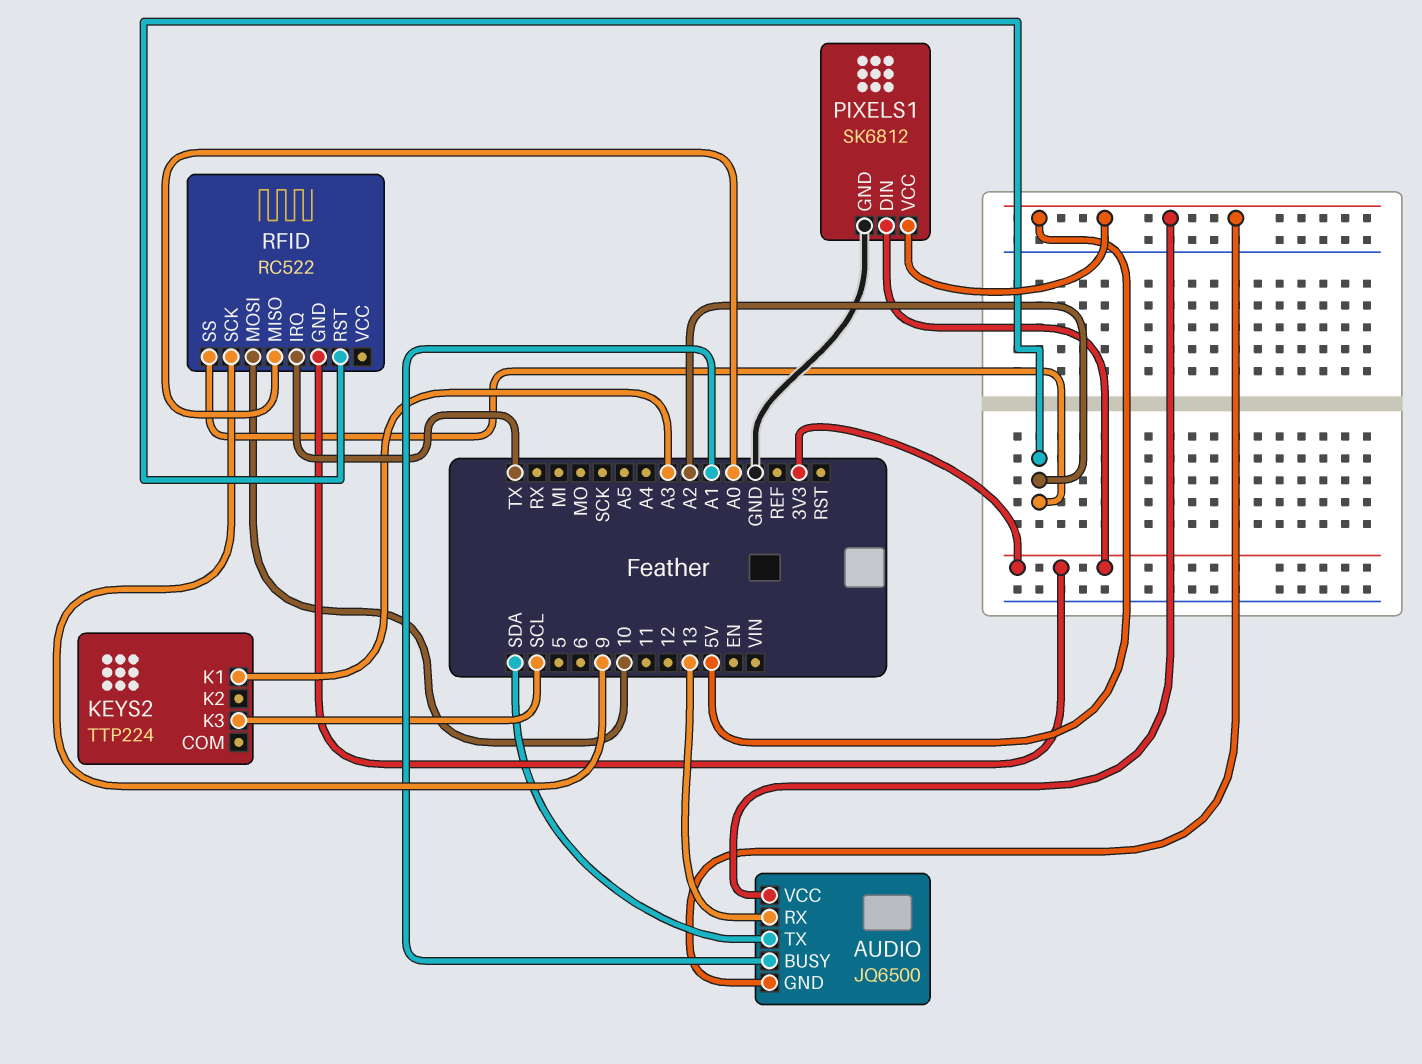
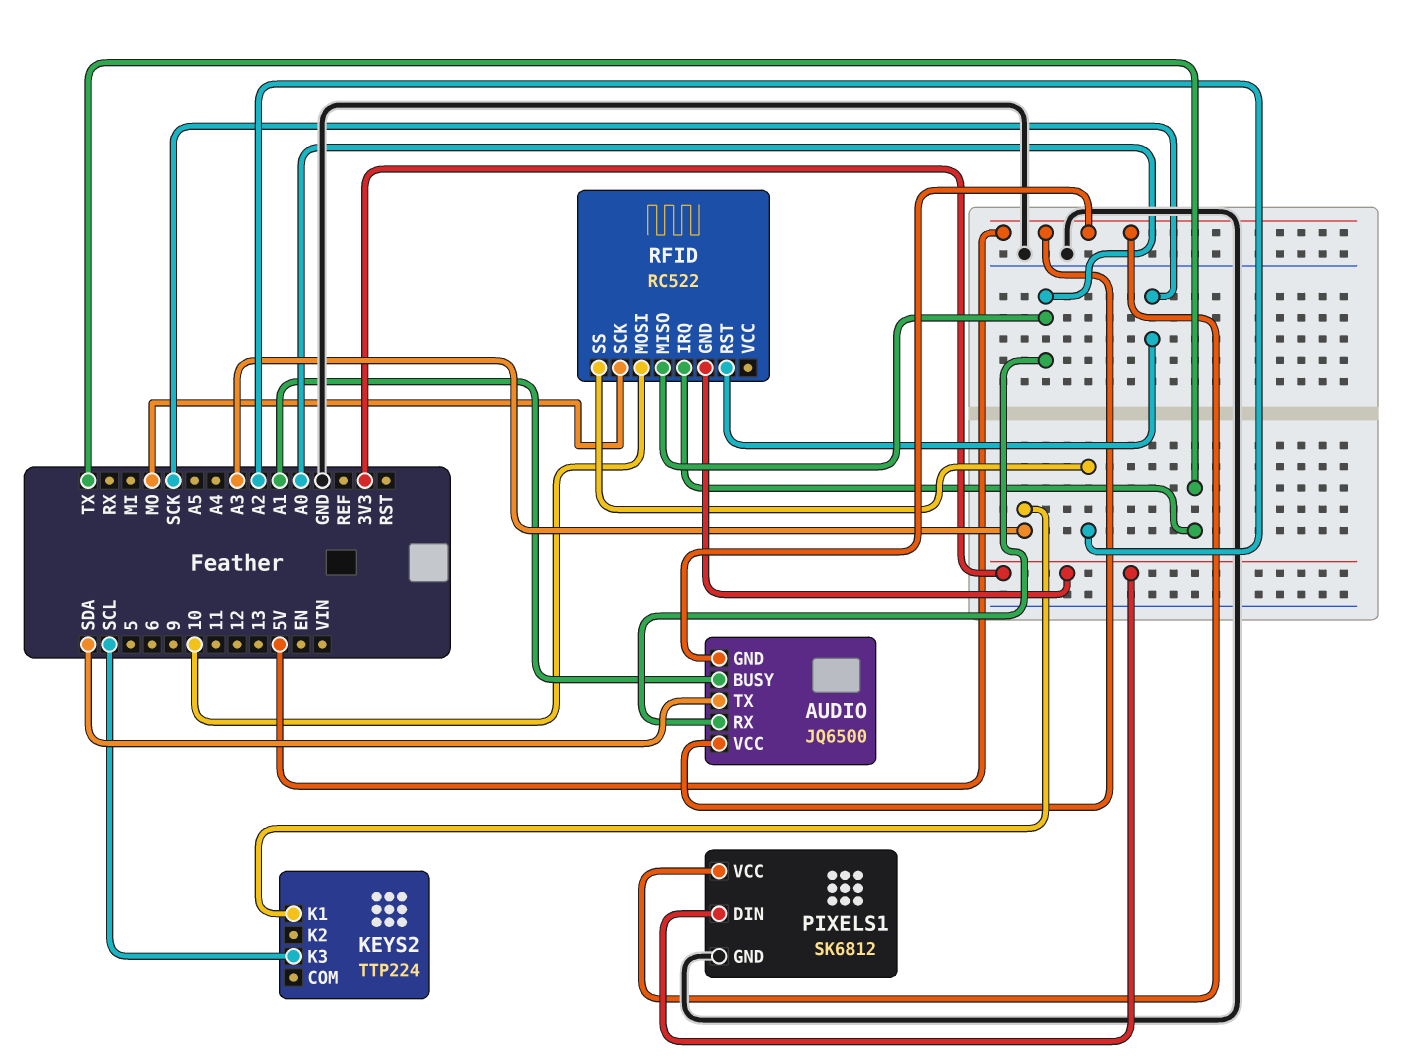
AUDIO pin RX: 13 -> A0
RFID pin RST: A2 -> SCK
RFID pin SCK: 9 -> MO

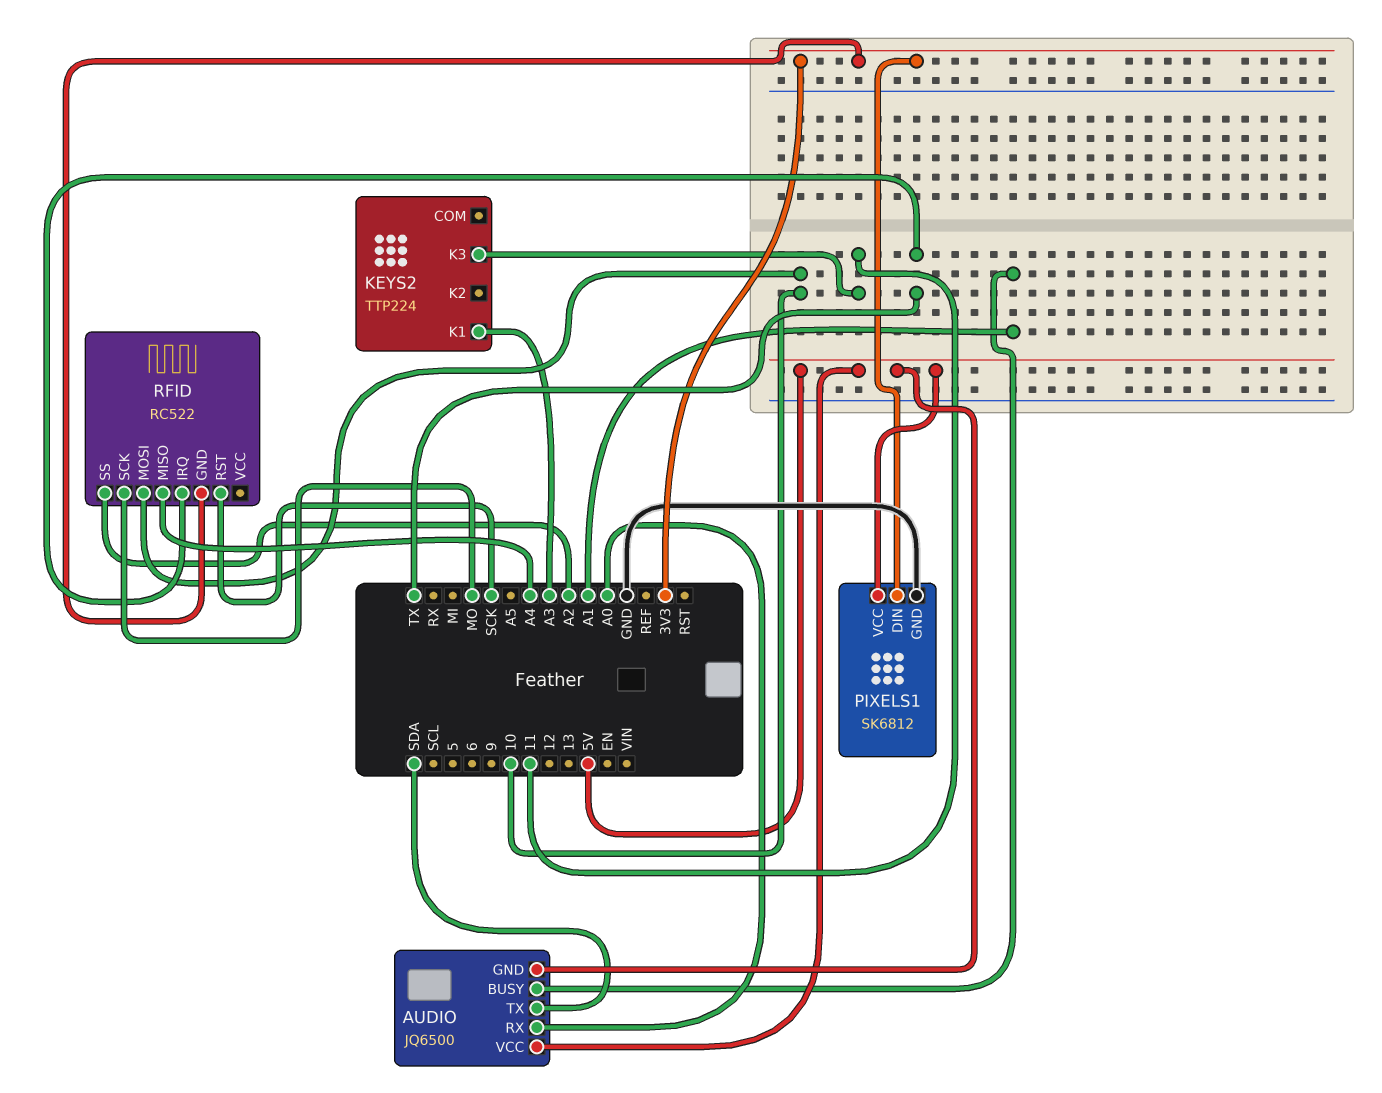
KEYS2 pin K3: SCL -> 11
RFID pin MISO: A0 -> A4

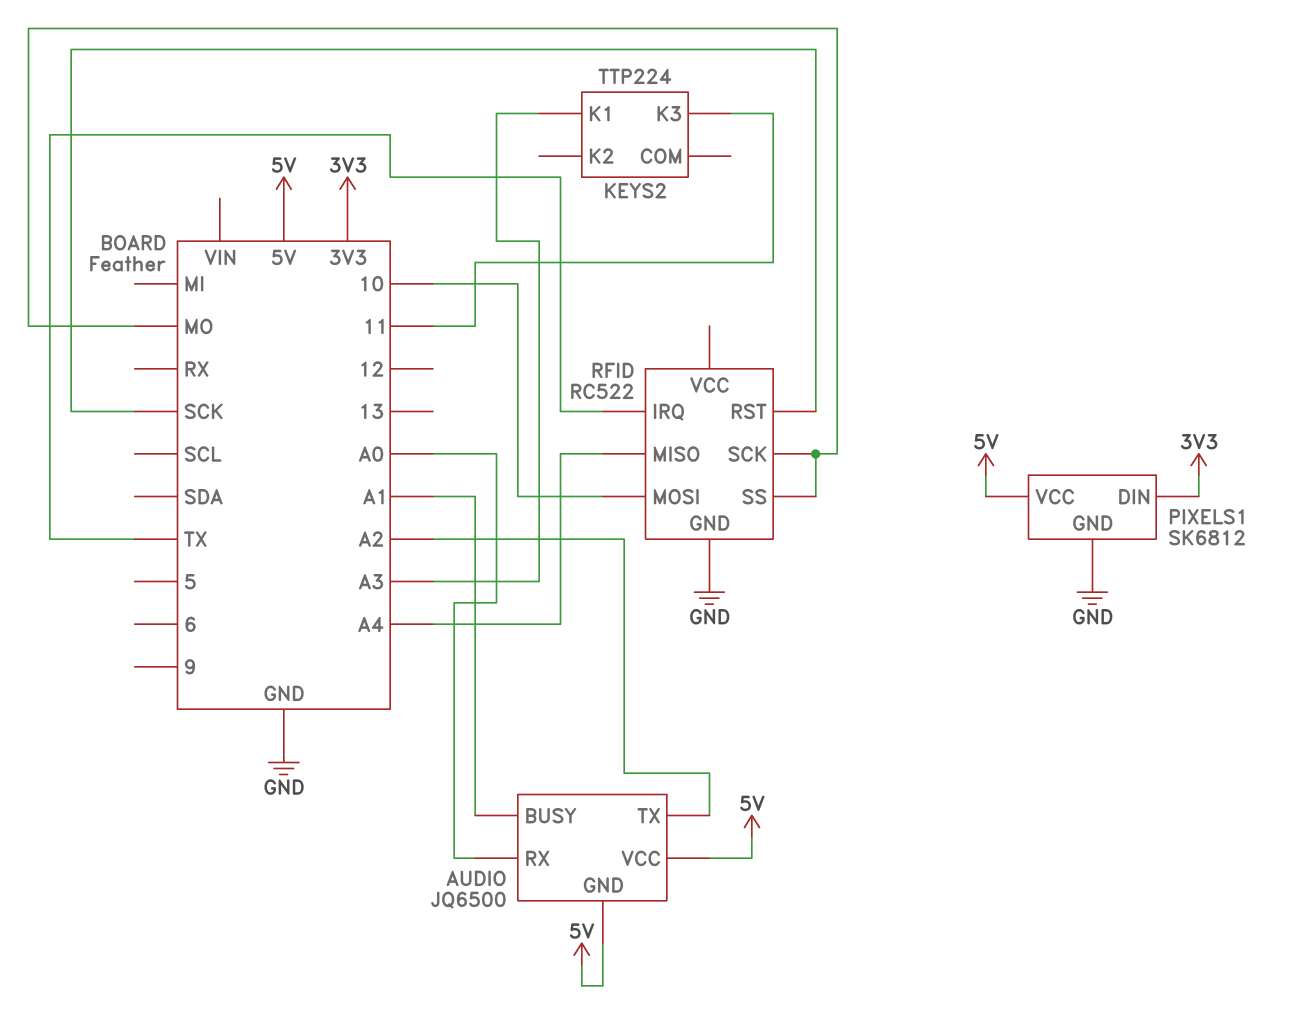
AUDIO pin TX: SDA -> A2
RFID pin GND: 3V3 -> GND
RFID pin SS: A2 -> MO

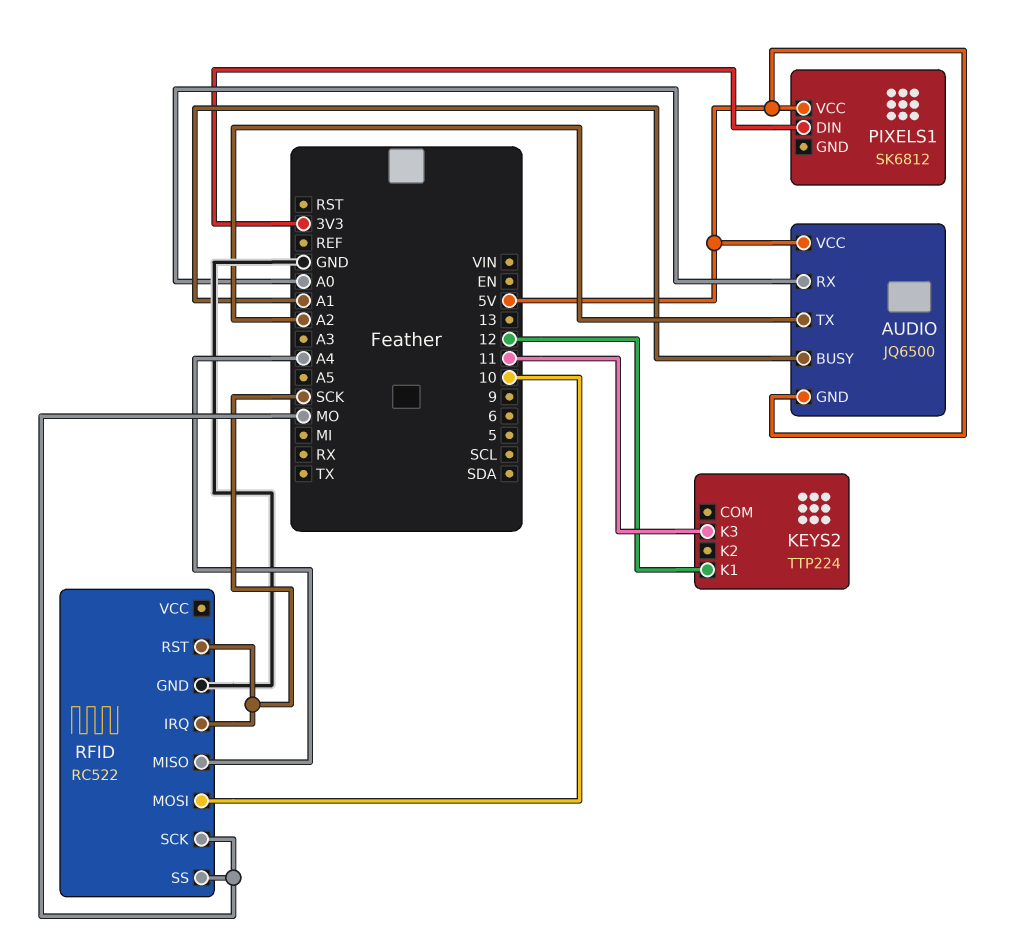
KEYS2 pin K1: A3 -> 12
PIXELS1 pin GND: GND -> none
RFID pin IRQ: TX -> SCK

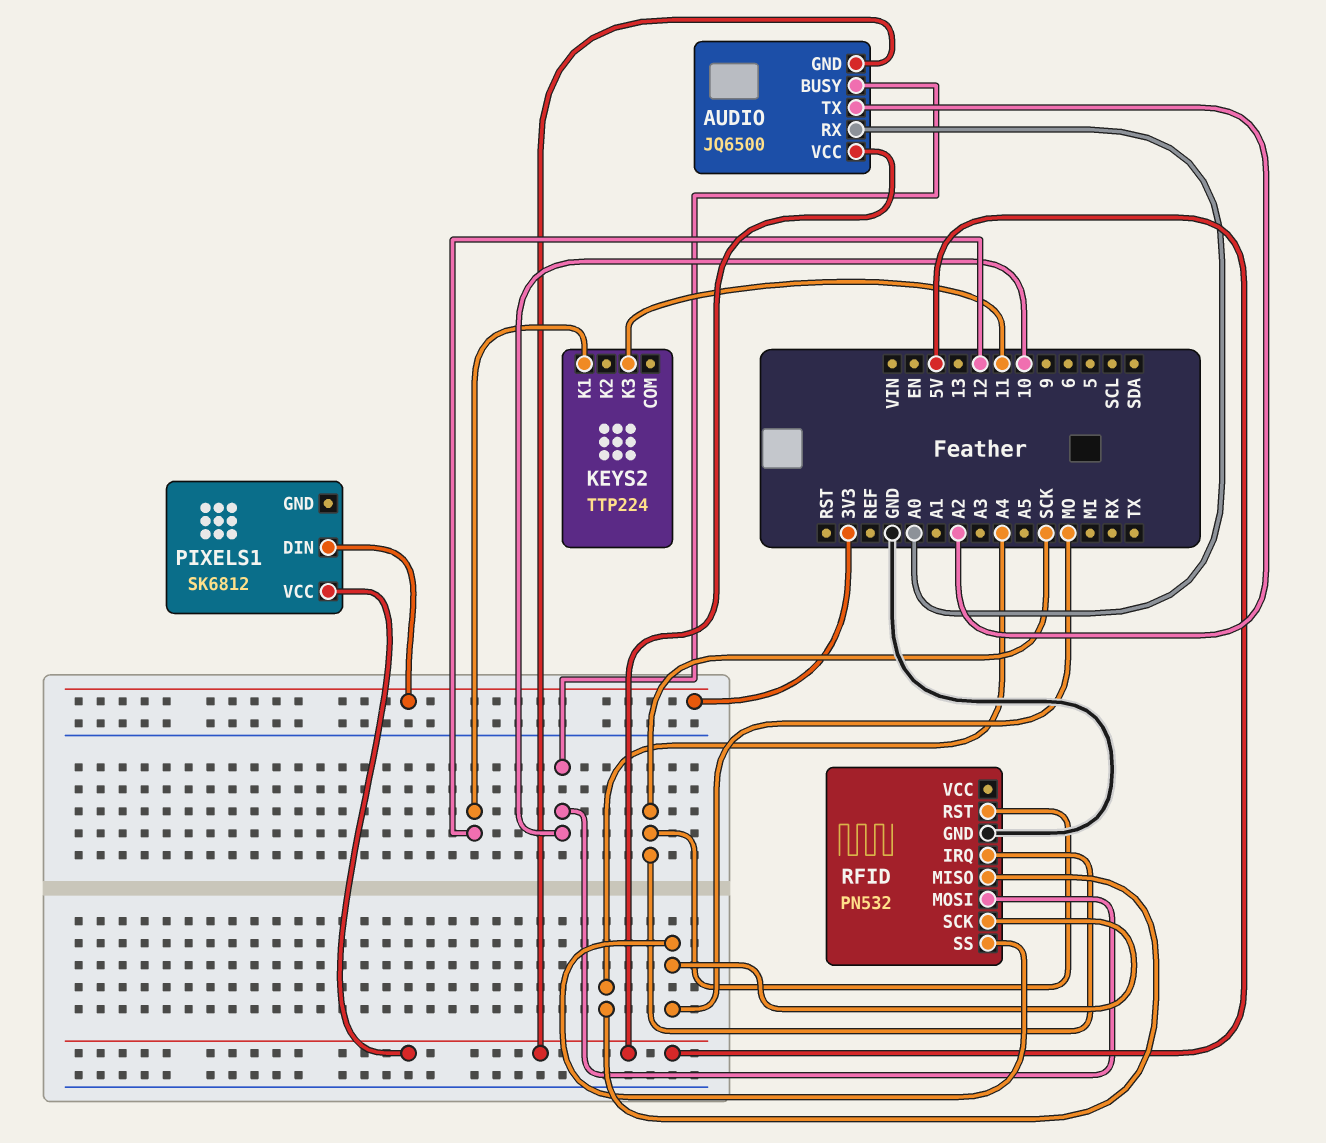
AUDIO pin BUSY: A1 -> 10
RFID: RC522 -> PN532

